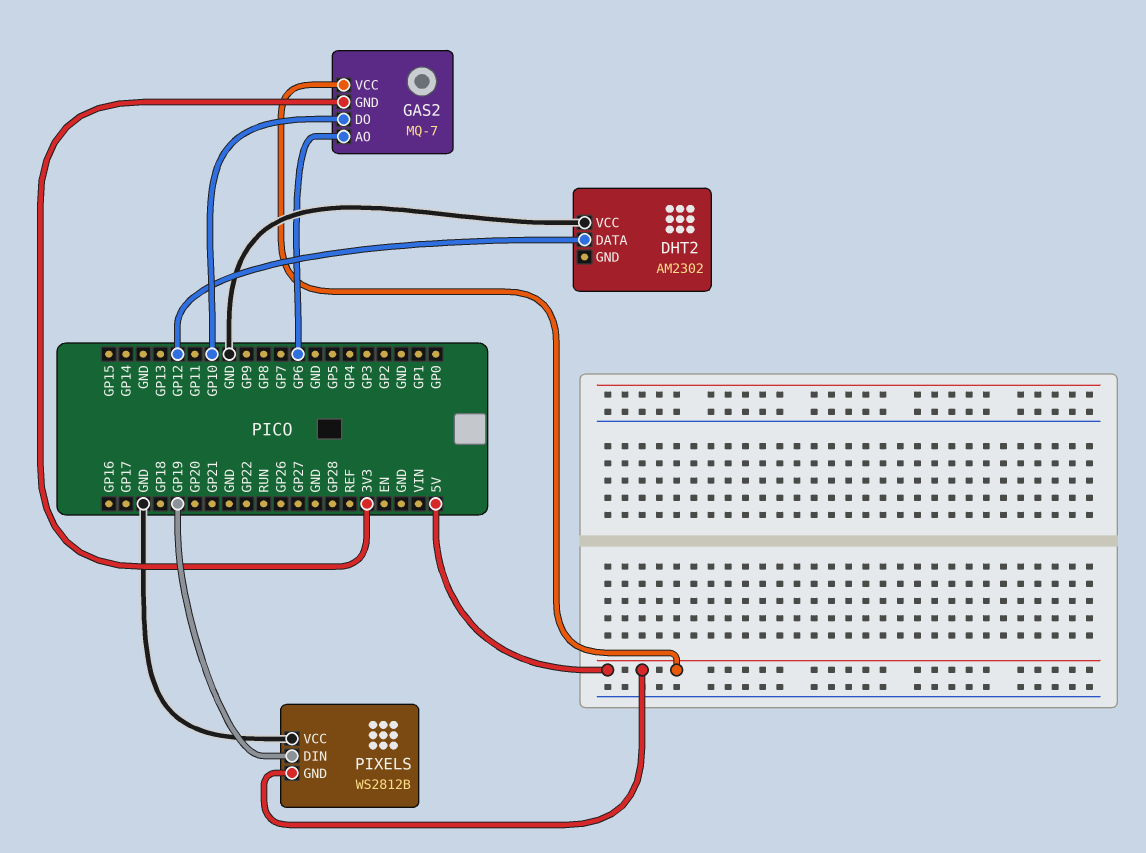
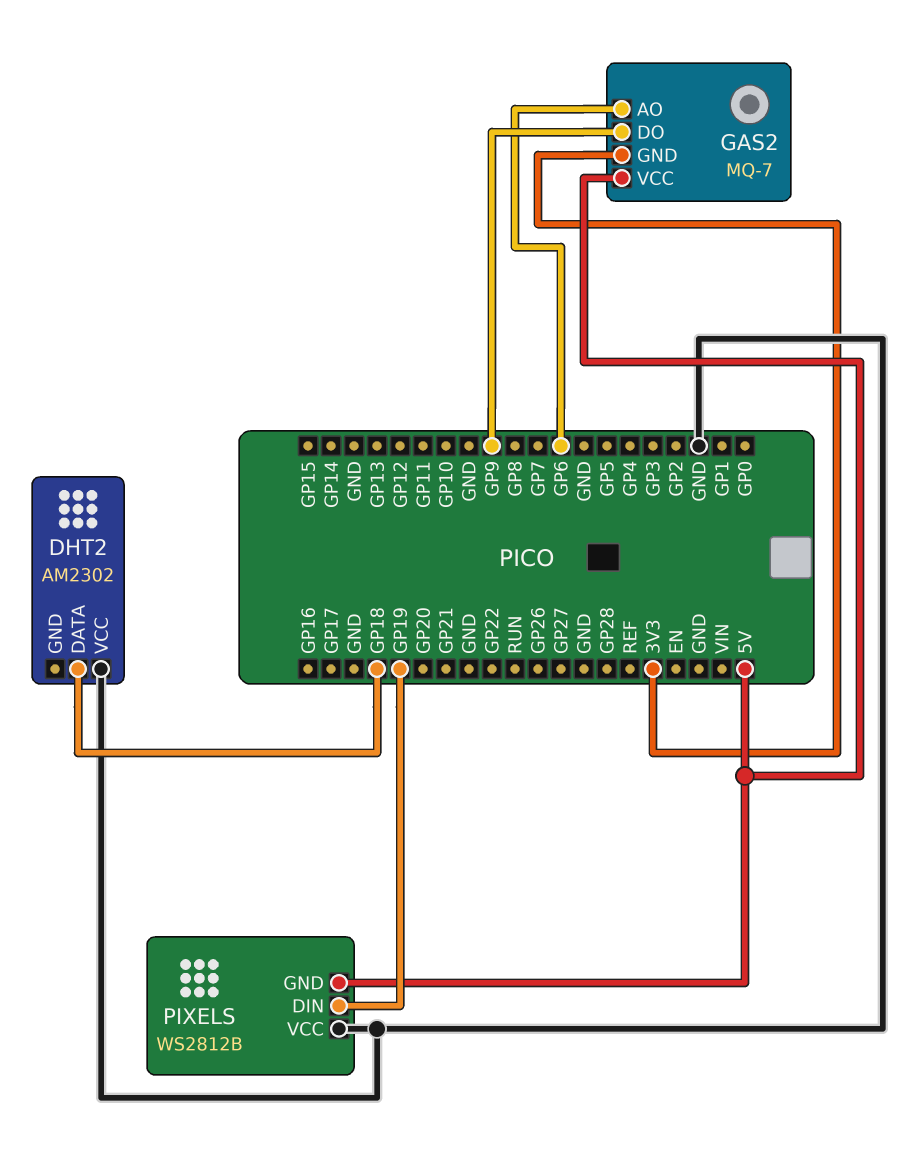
DHT2 pin DATA: GP12 -> GP18
GAS2 pin DO: GP10 -> GP9

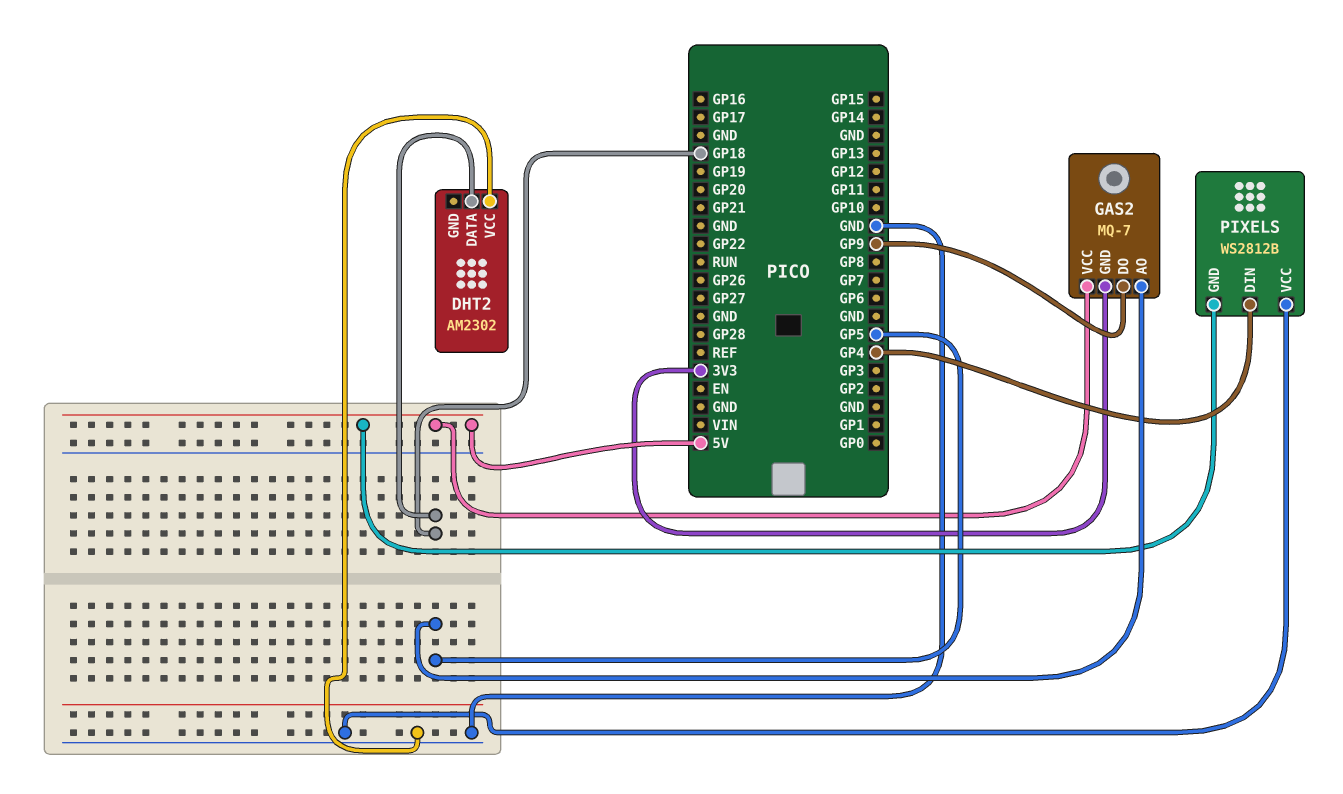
GAS2 pin AO: GP6 -> GP5
PIXELS pin DIN: GP19 -> GP4

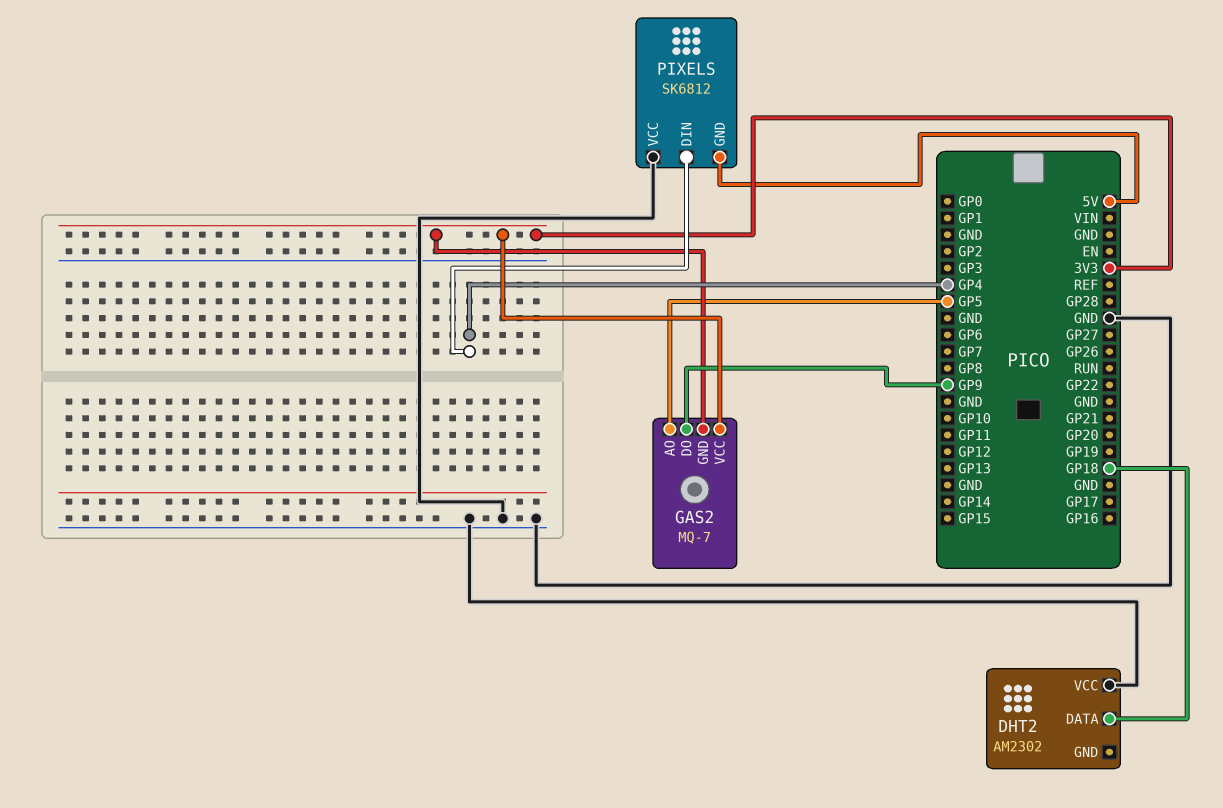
GAS2 pin VCC: 5V -> 3V3
PIXELS: WS2812B -> SK6812

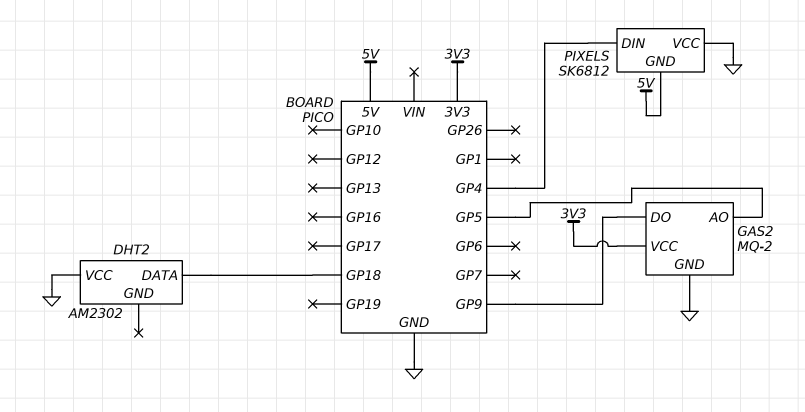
GAS2: MQ-7 -> MQ-2
GAS2 pin GND: 3V3 -> GND

